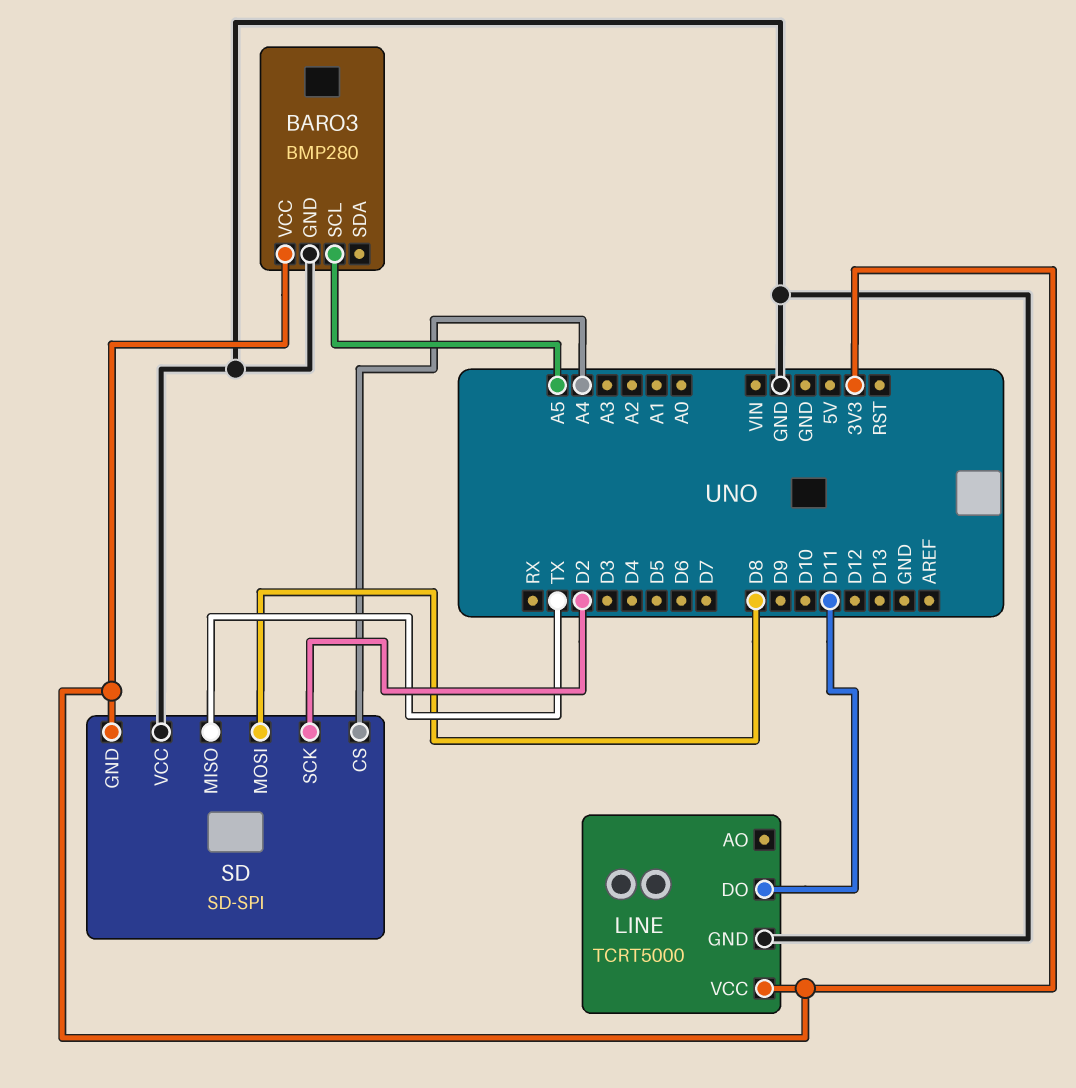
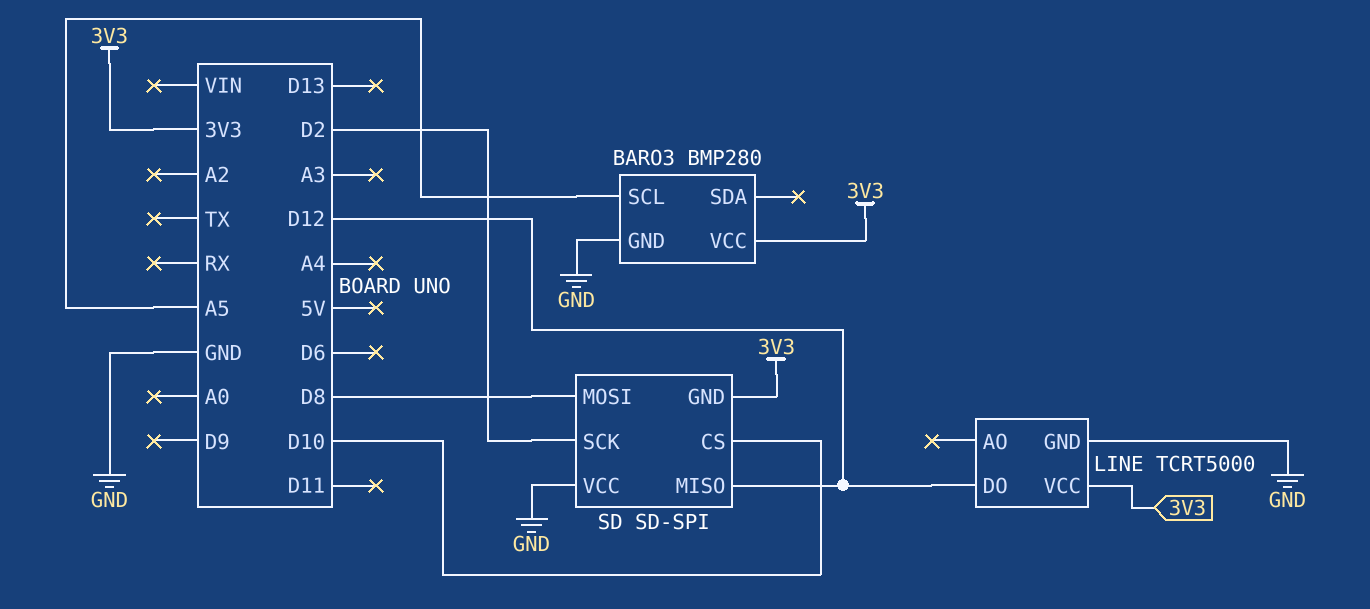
LINE pin DO: D11 -> D12
SD pin CS: A4 -> D10
SD pin MISO: TX -> D12

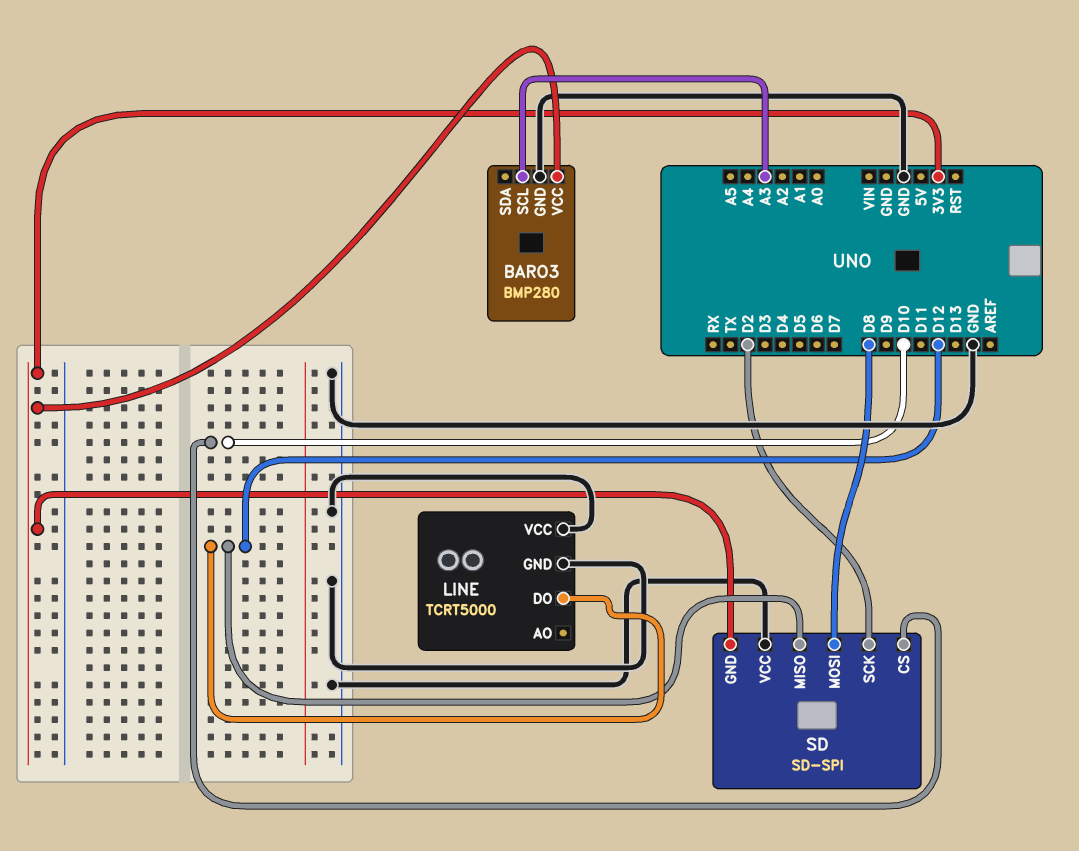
BARO3 pin SCL: A5 -> A3
LINE pin VCC: 3V3 -> GND

